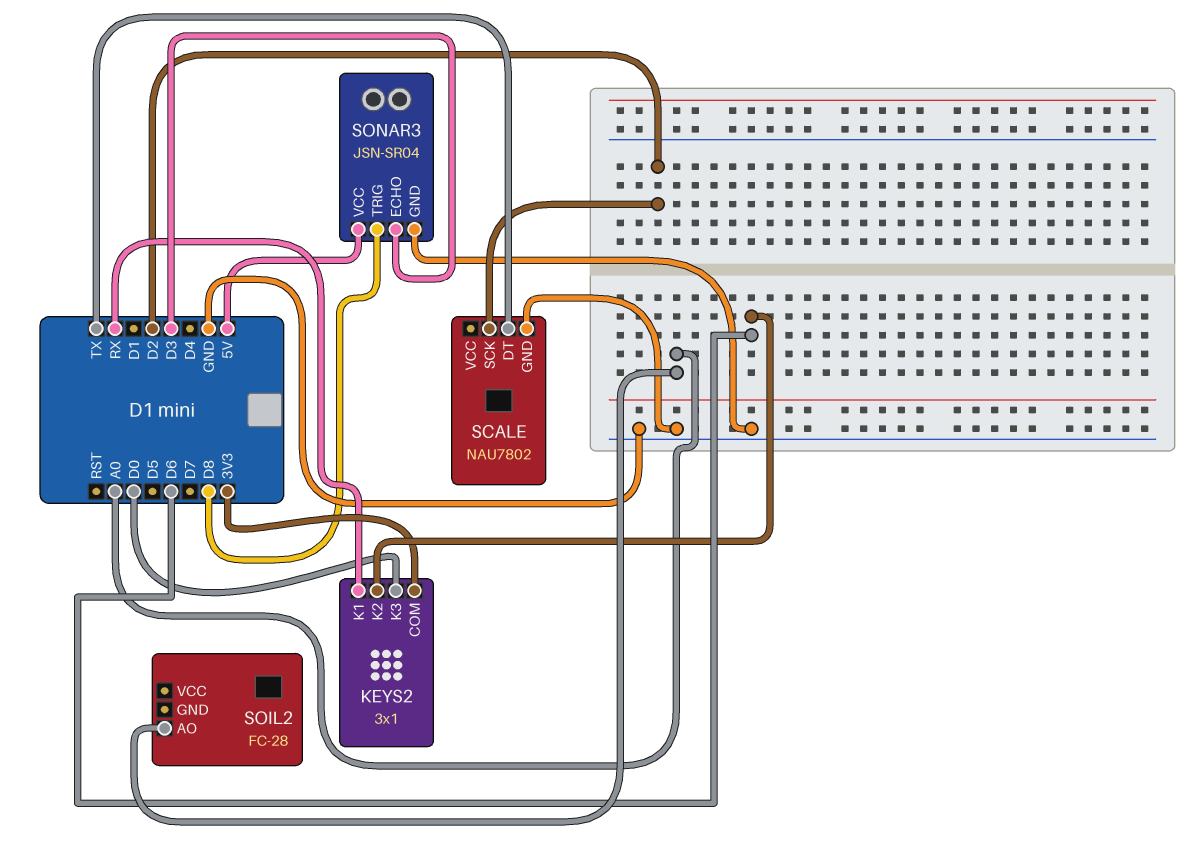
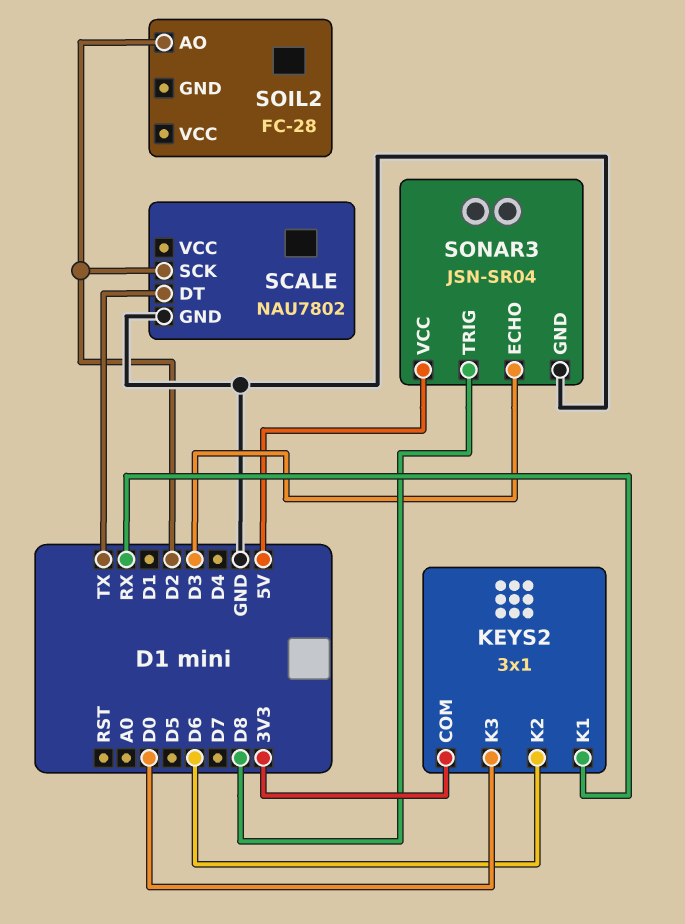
SOIL2 pin AO: A0 -> D2

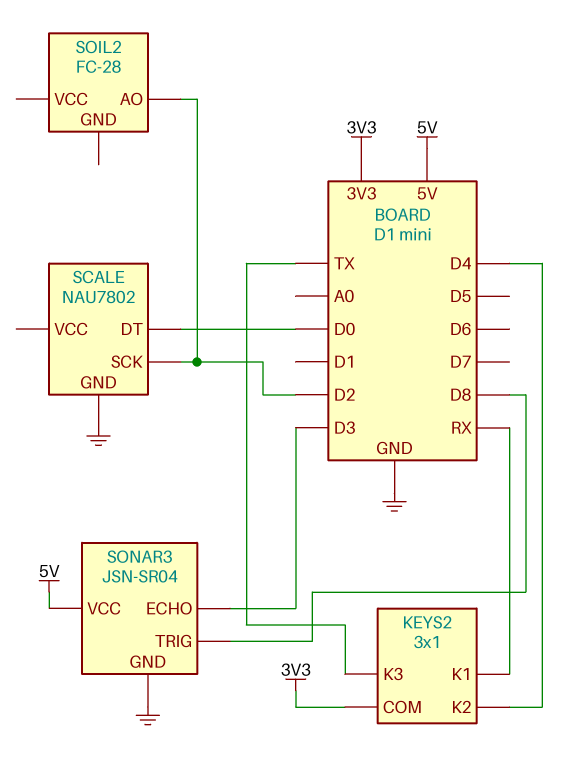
KEYS2 pin K2: D6 -> D4
KEYS2 pin K3: D0 -> TX
SCALE pin DT: TX -> D0

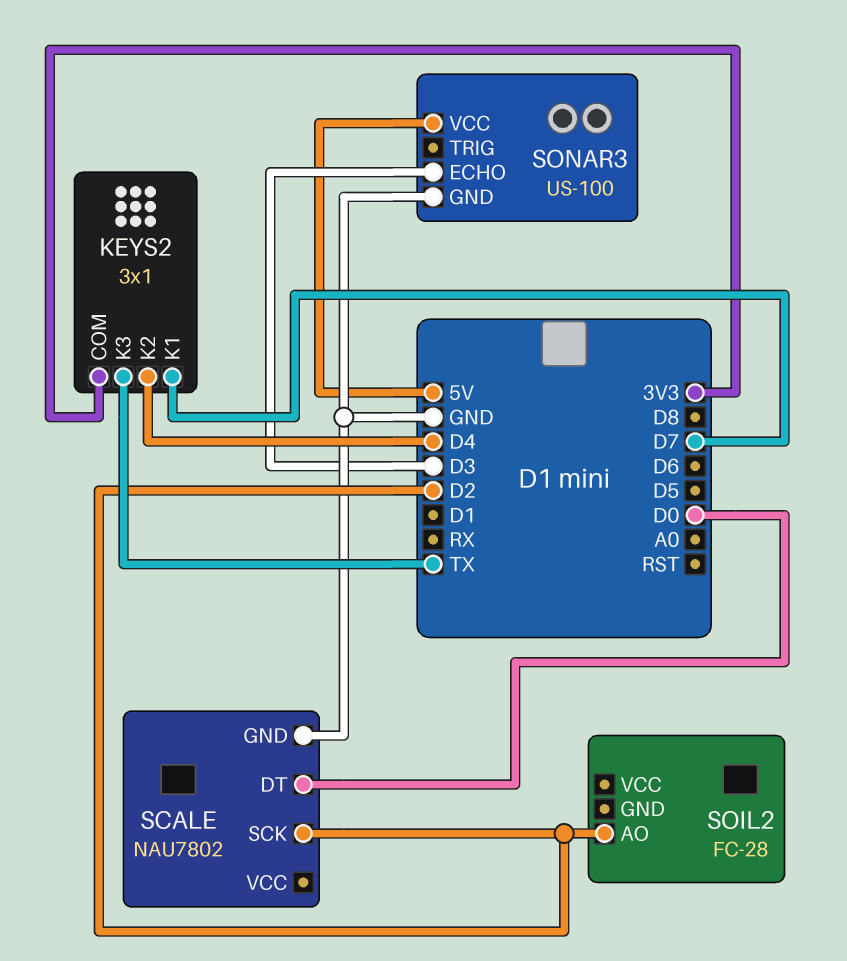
KEYS2 pin K1: RX -> D7
SONAR3: JSN-SR04 -> US-100
SONAR3 pin TRIG: D8 -> none

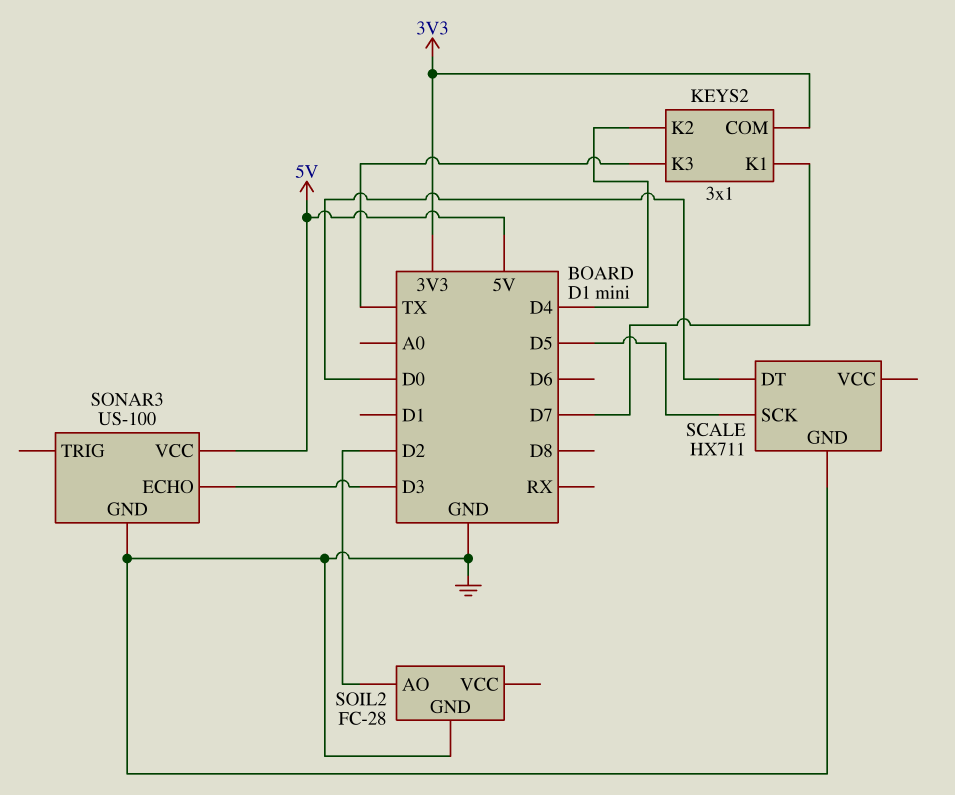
SCALE: NAU7802 -> HX711
SCALE pin SCK: D2 -> D5
SOIL2 pin GND: none -> GND

